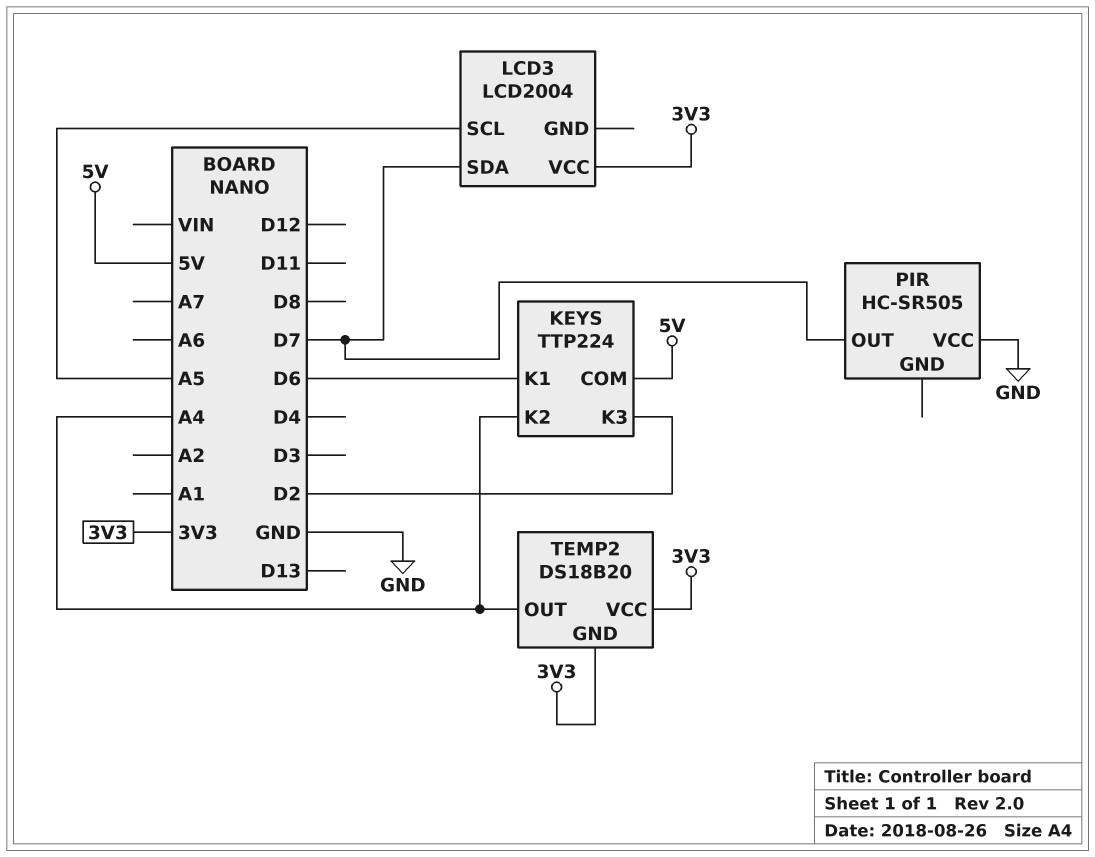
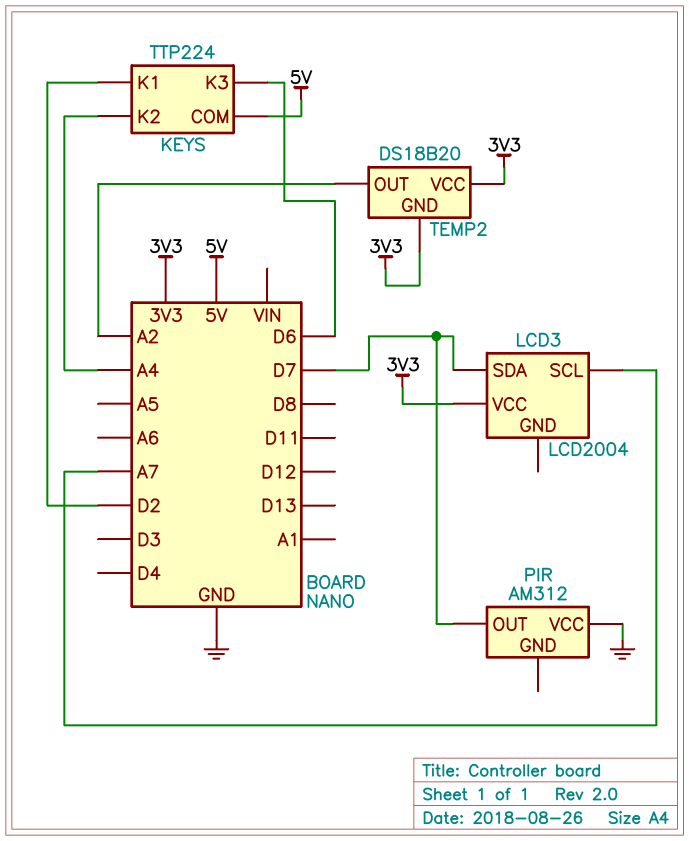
KEYS pin K1: D6 -> D2
KEYS pin K3: D2 -> D6
LCD3 pin SCL: A5 -> A7
PIR: HC-SR505 -> AM312
TEMP2 pin OUT: A4 -> A2

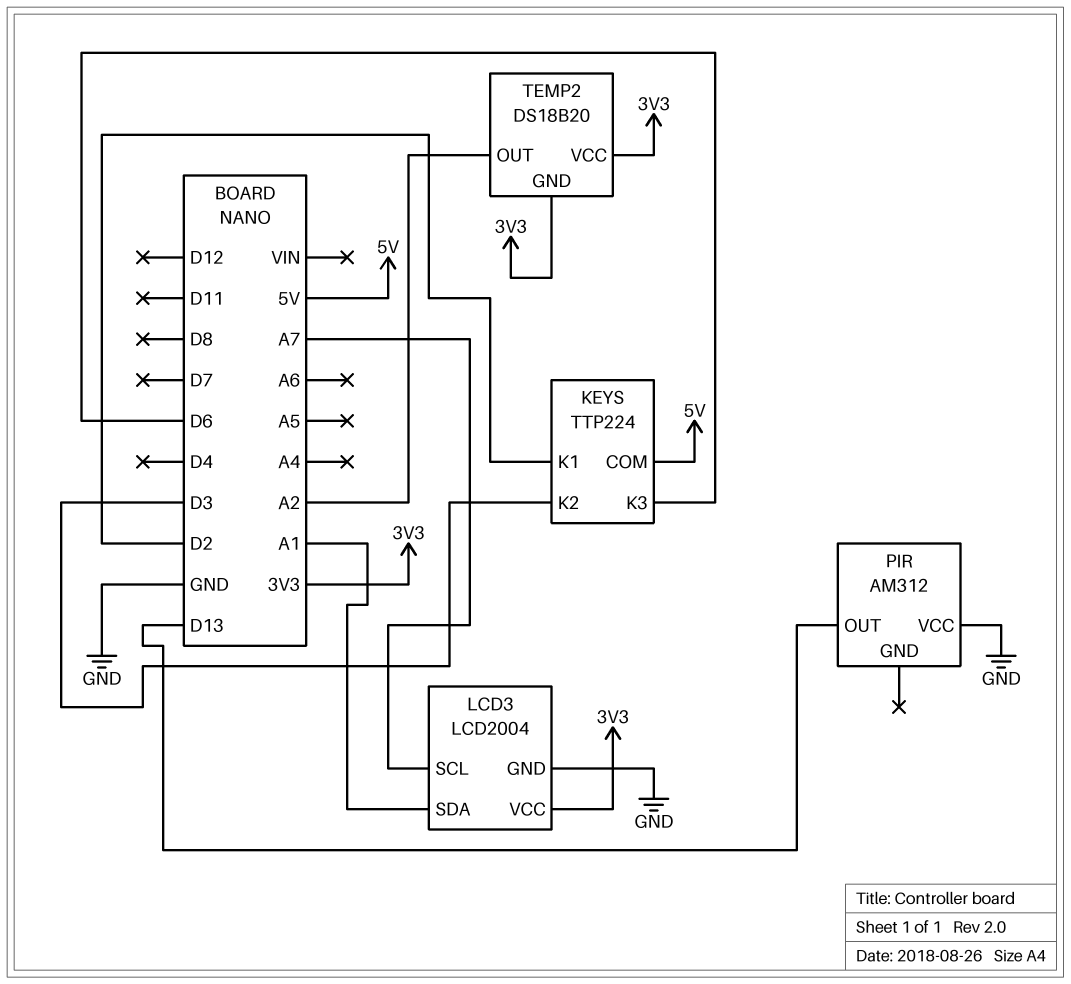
KEYS pin K2: A4 -> D3
LCD3 pin GND: none -> GND
LCD3 pin SDA: D7 -> A1
PIR pin OUT: D7 -> D13

